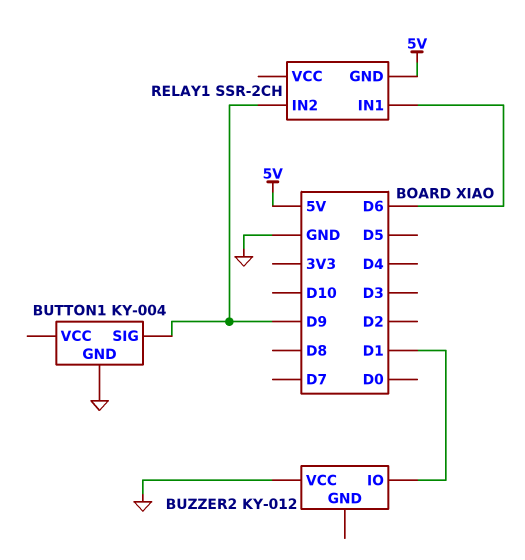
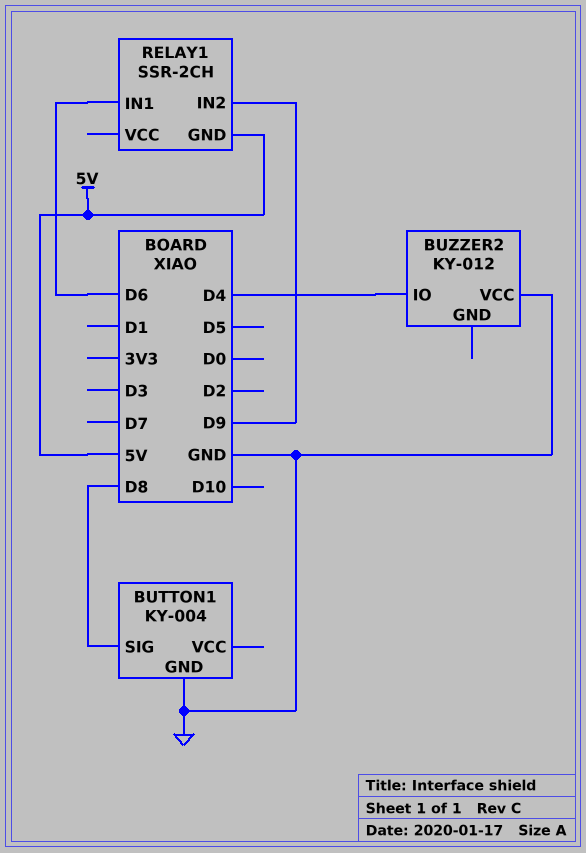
BUTTON1 pin SIG: D9 -> D8
BUZZER2 pin IO: D1 -> D4

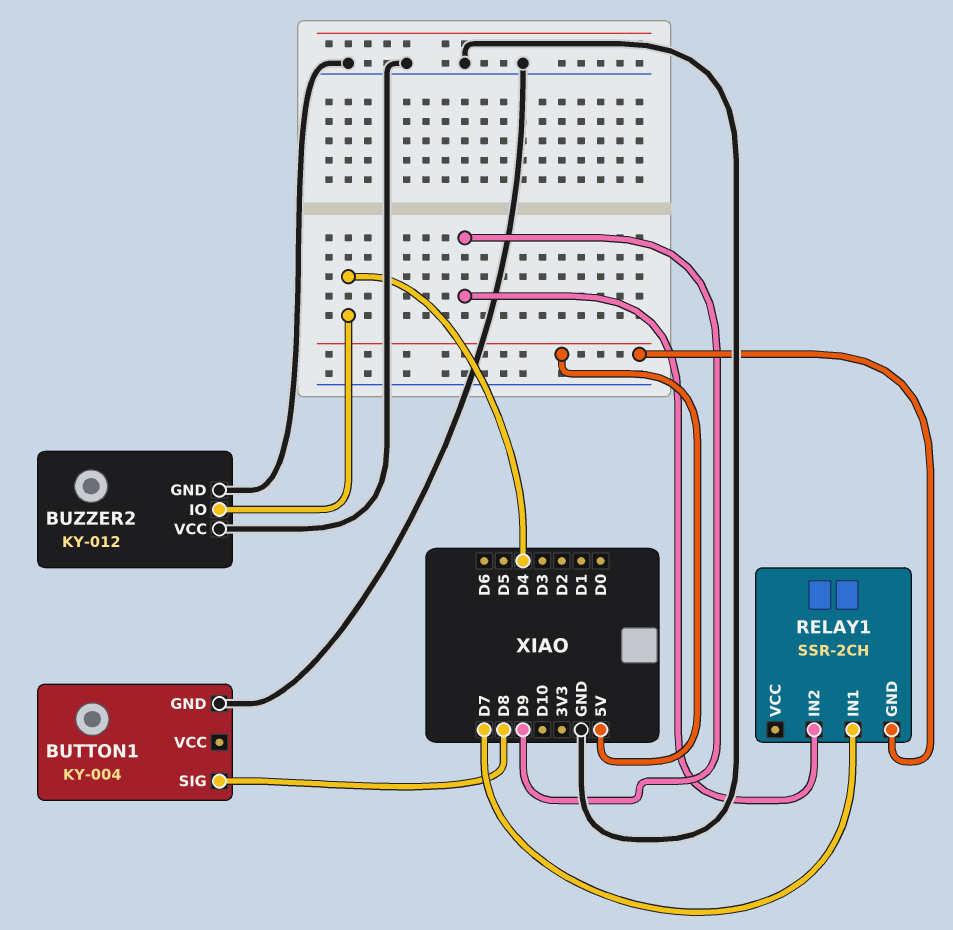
BUZZER2 pin GND: none -> GND
RELAY1 pin IN1: D6 -> D7

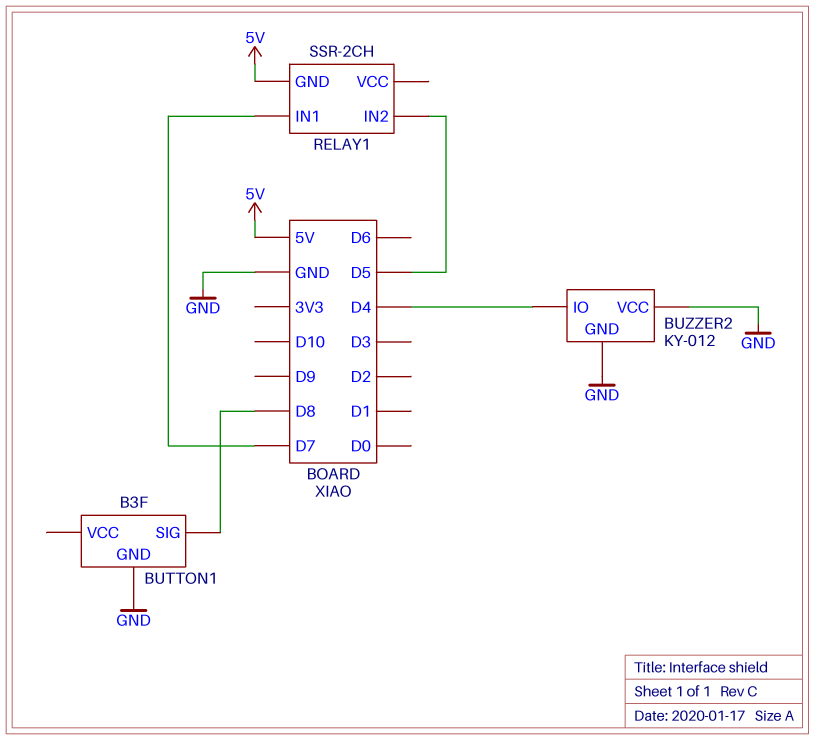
BUTTON1: KY-004 -> B3F
RELAY1 pin IN2: D9 -> D5

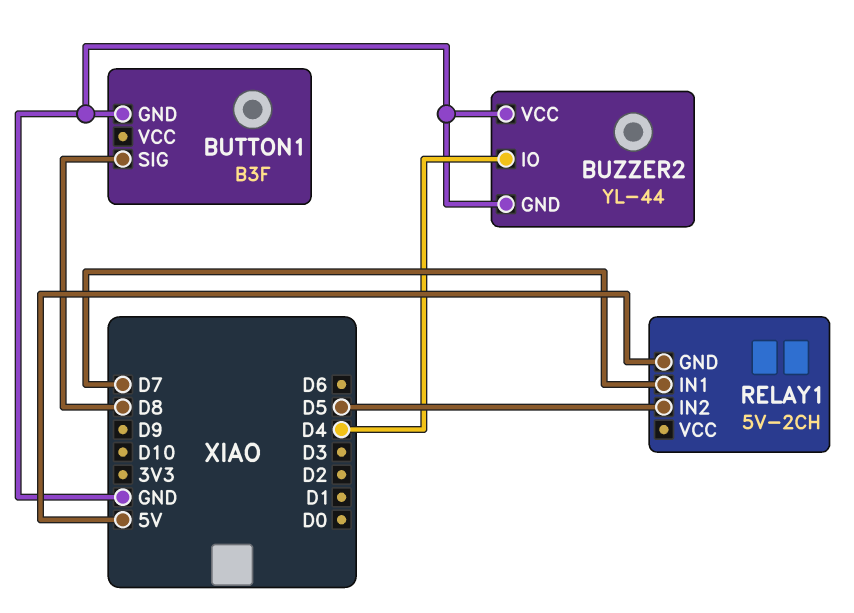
BUZZER2: KY-012 -> YL-44
RELAY1: SSR-2CH -> 5V-2CH

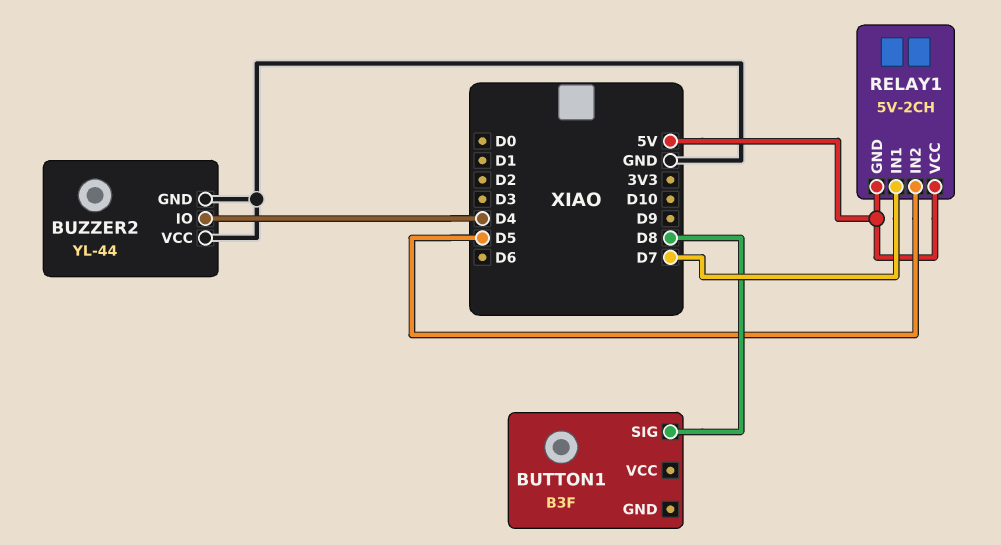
BUTTON1 pin GND: GND -> none
RELAY1 pin VCC: none -> 5V

